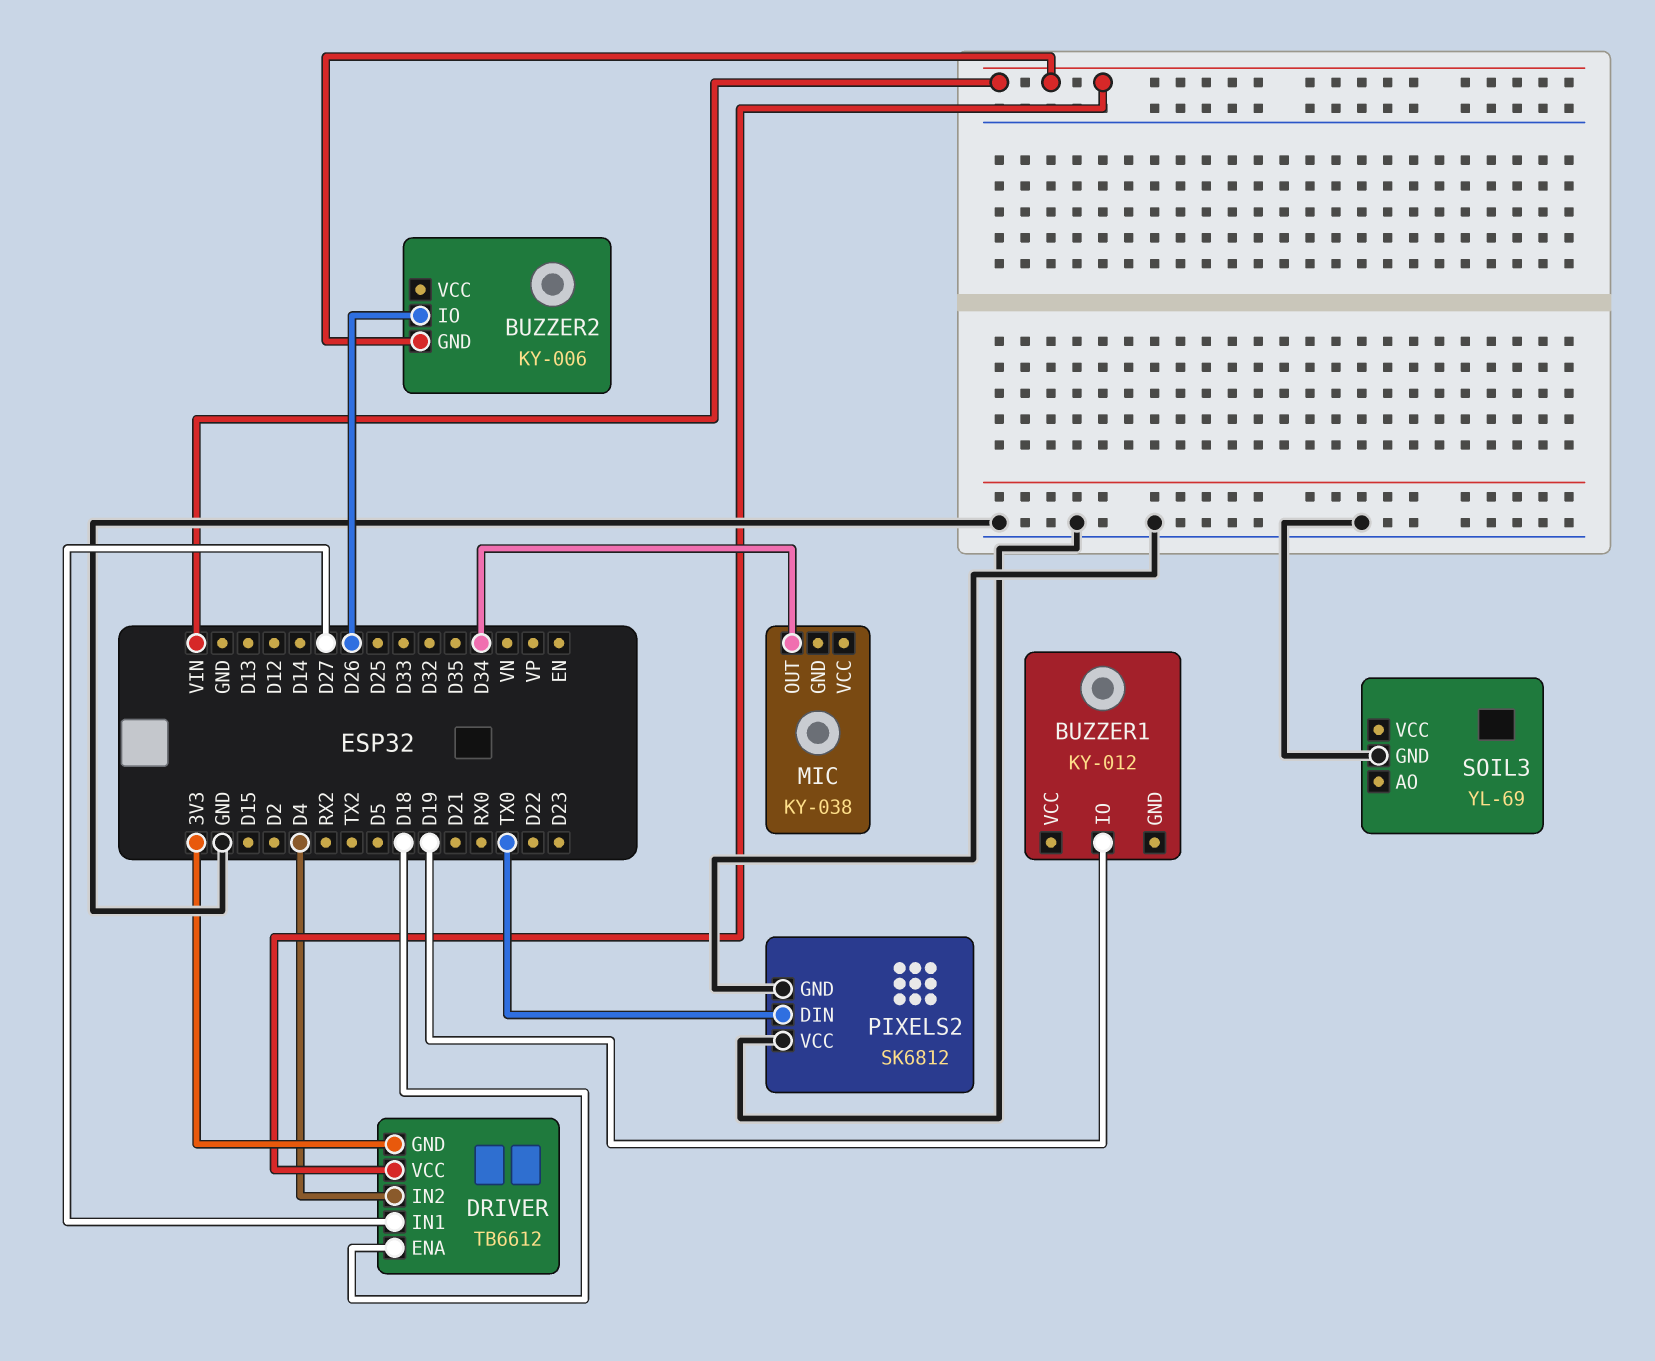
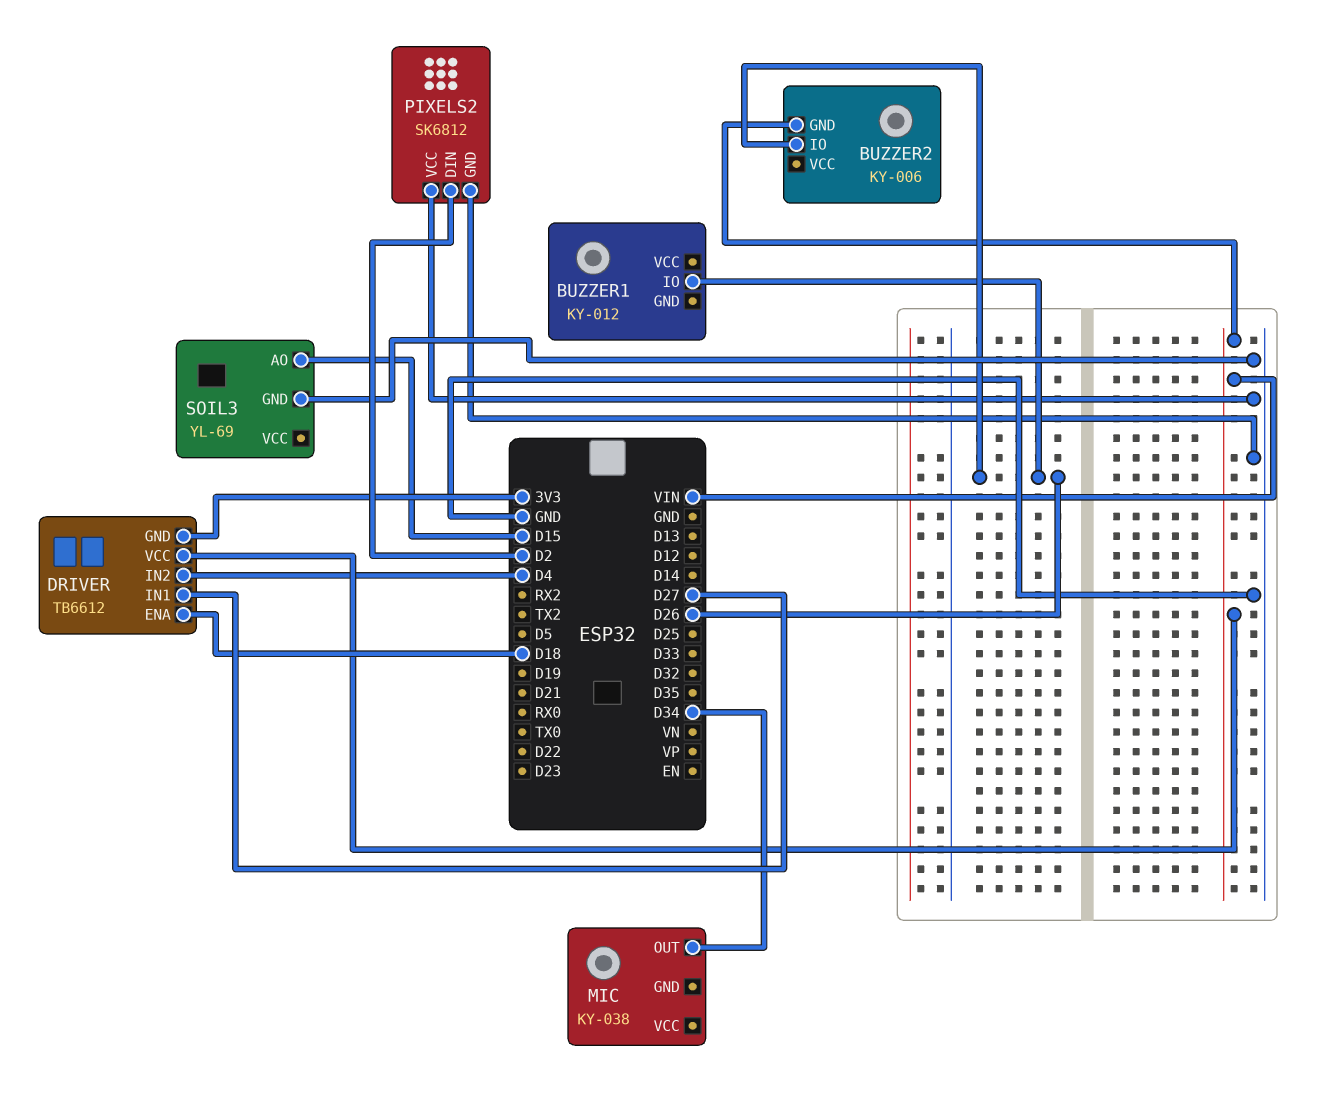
BUZZER1 pin IO: D19 -> D26
PIXELS2 pin DIN: TX0 -> D2
SOIL3 pin AO: none -> D15

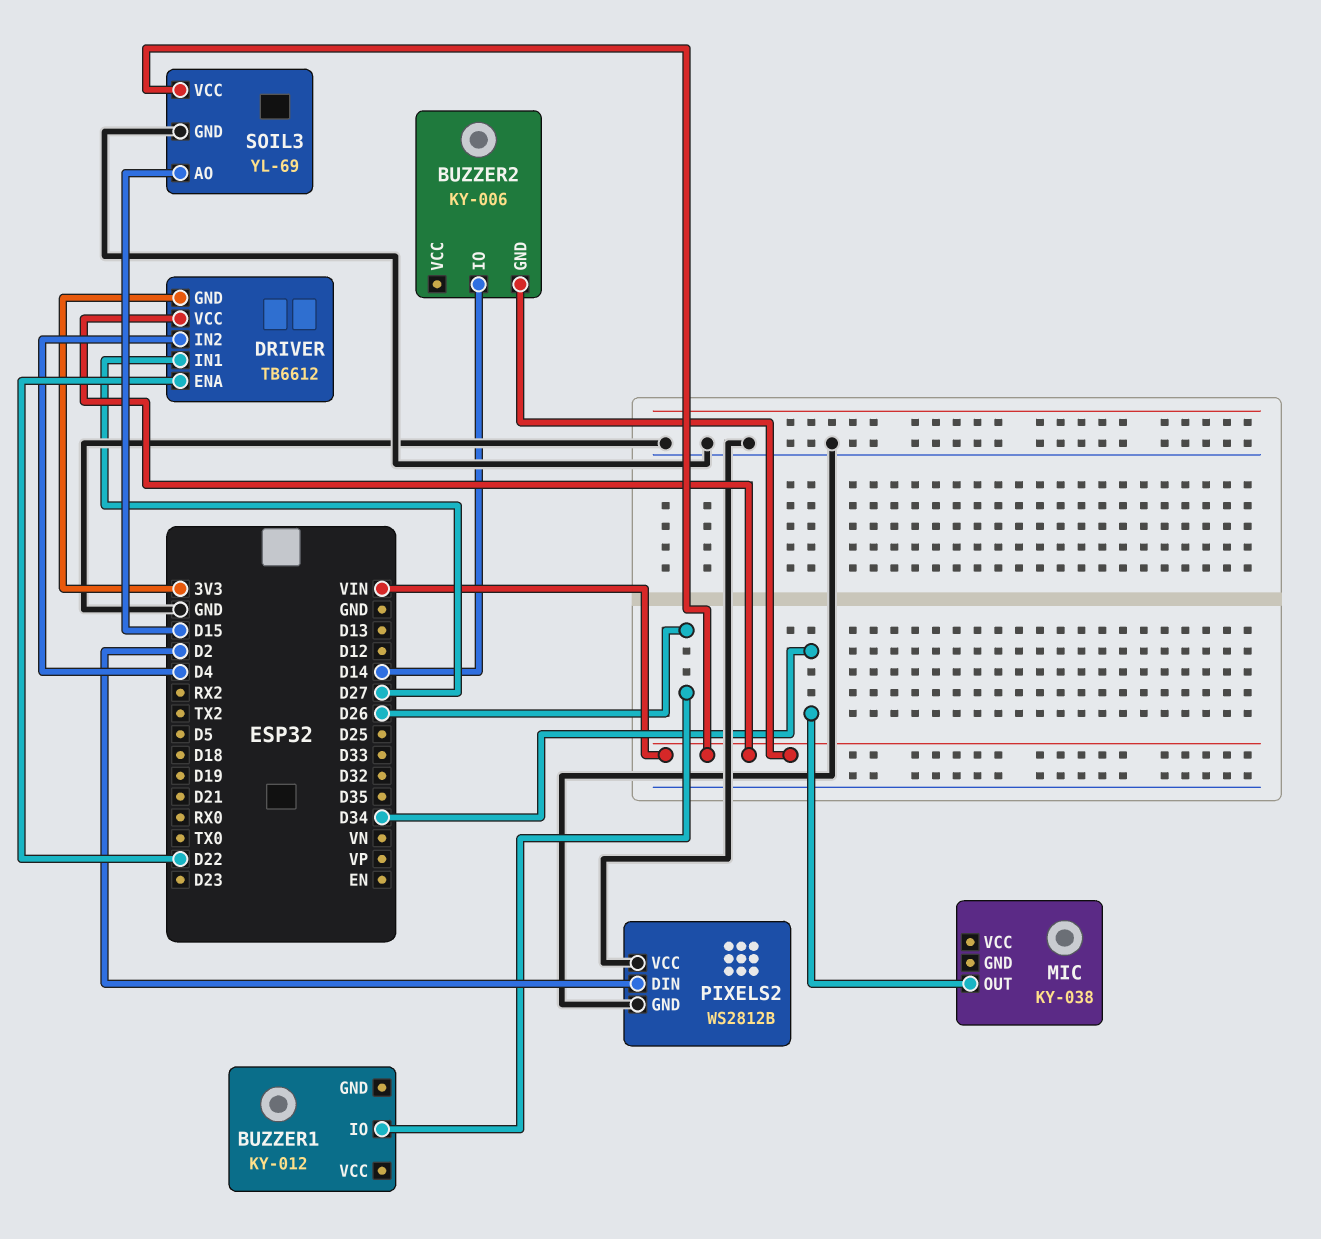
BUZZER2 pin IO: D26 -> D14
DRIVER pin ENA: D18 -> D22
PIXELS2: SK6812 -> WS2812B
SOIL3 pin VCC: none -> VIN

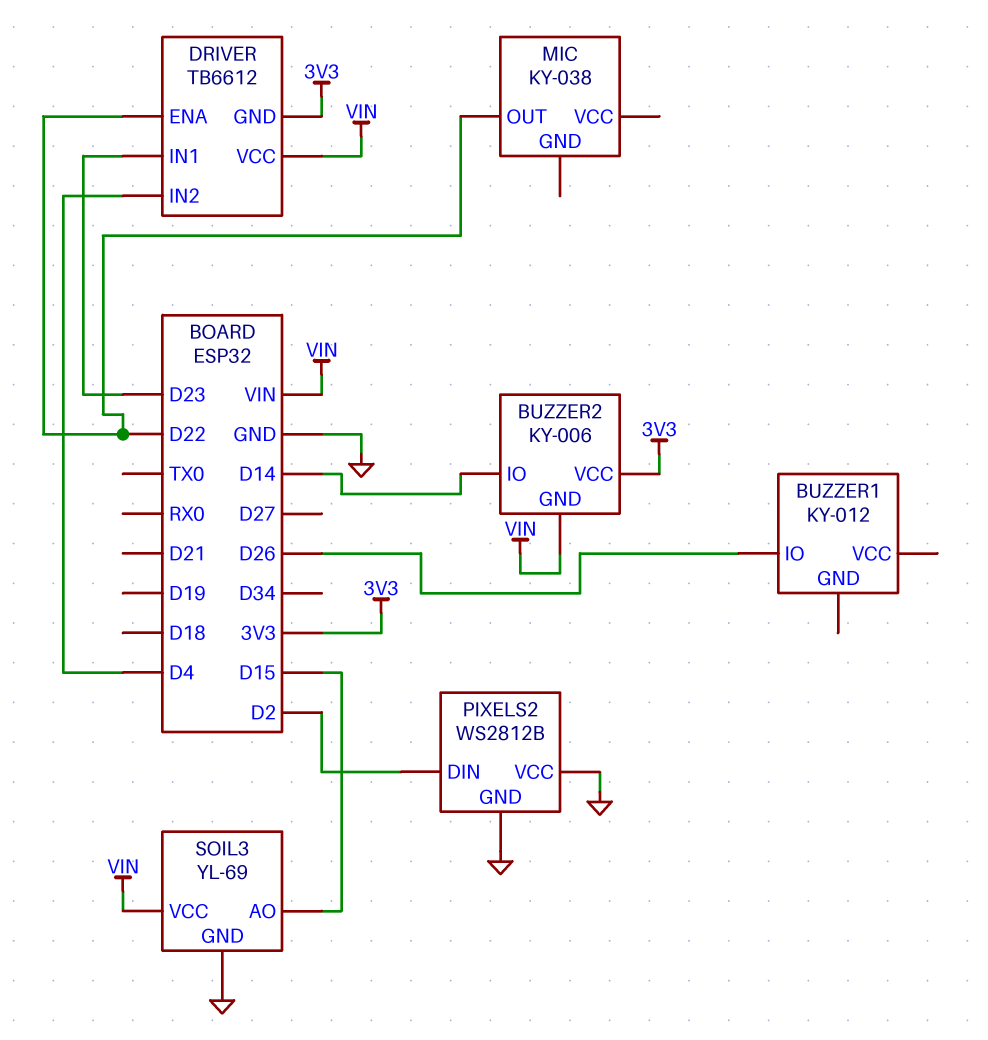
BUZZER2 pin VCC: none -> 3V3
DRIVER pin IN1: D27 -> D23
MIC pin OUT: D34 -> D22

